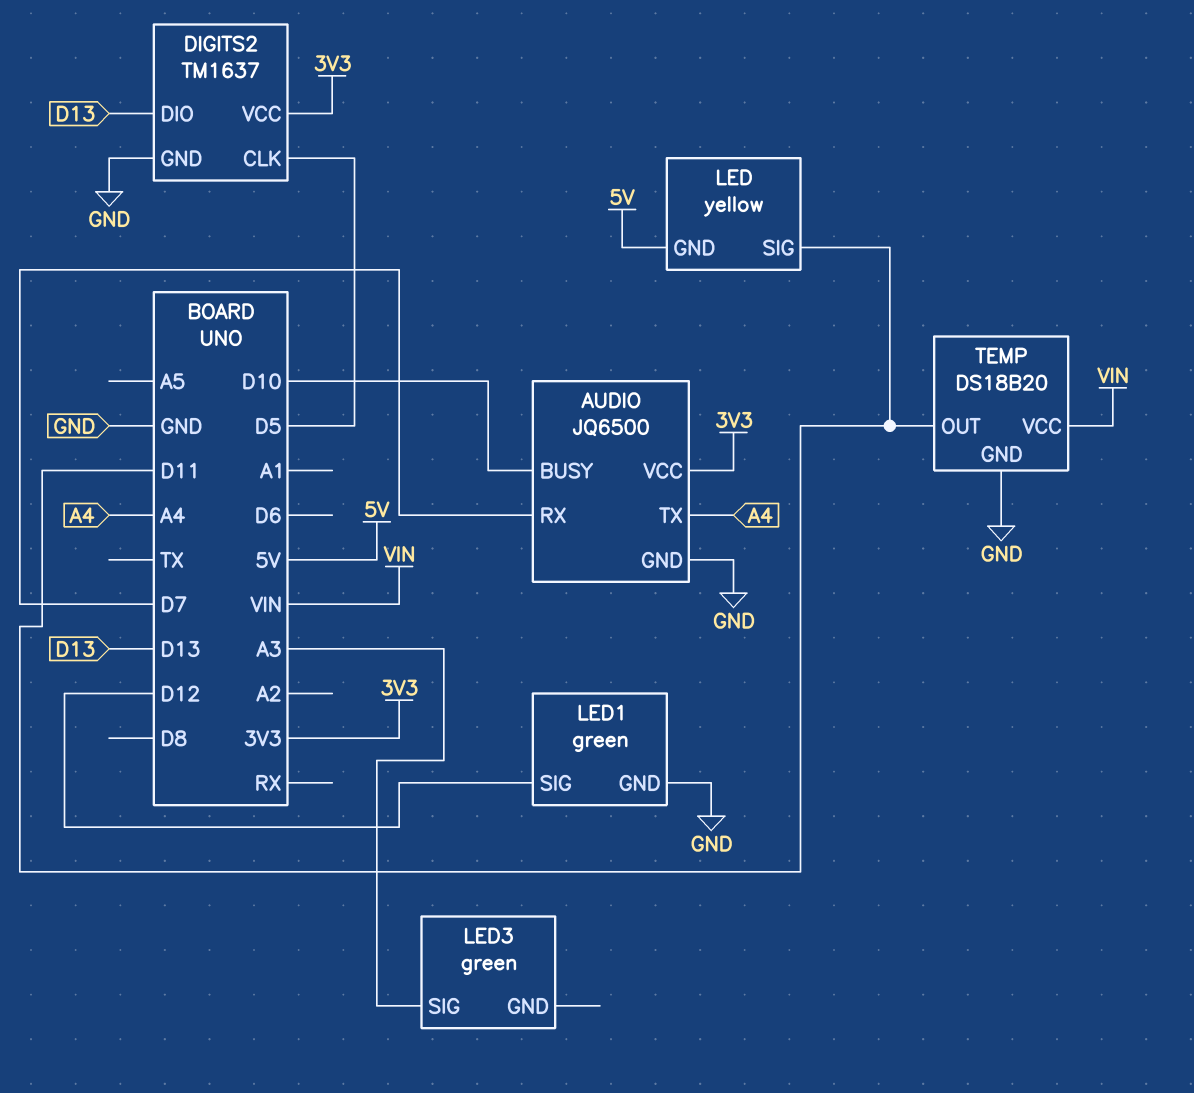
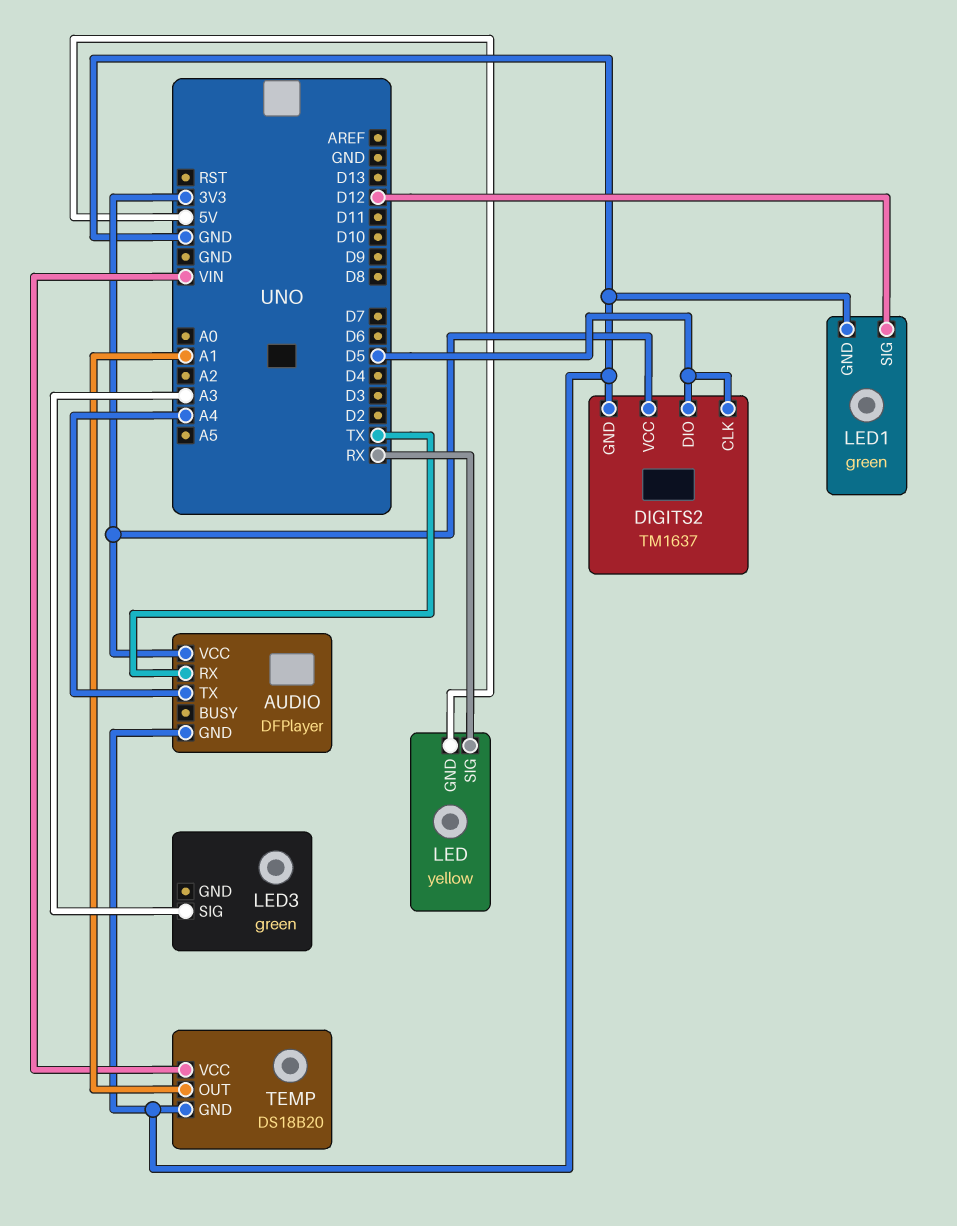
AUDIO: JQ6500 -> DFPlayer
AUDIO pin BUSY: D10 -> none
AUDIO pin RX: D7 -> TX
DIGITS2 pin DIO: D13 -> D5
LED pin SIG: D11 -> RX
TEMP pin OUT: D11 -> A1

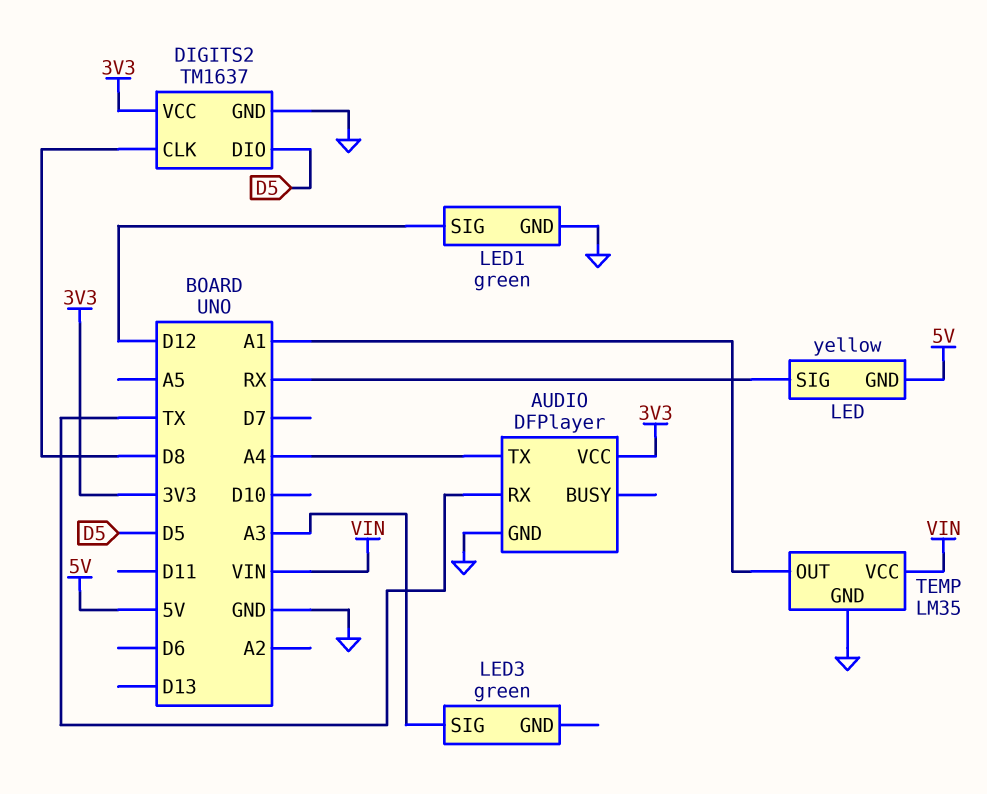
DIGITS2 pin CLK: D5 -> D8
TEMP: DS18B20 -> LM35

